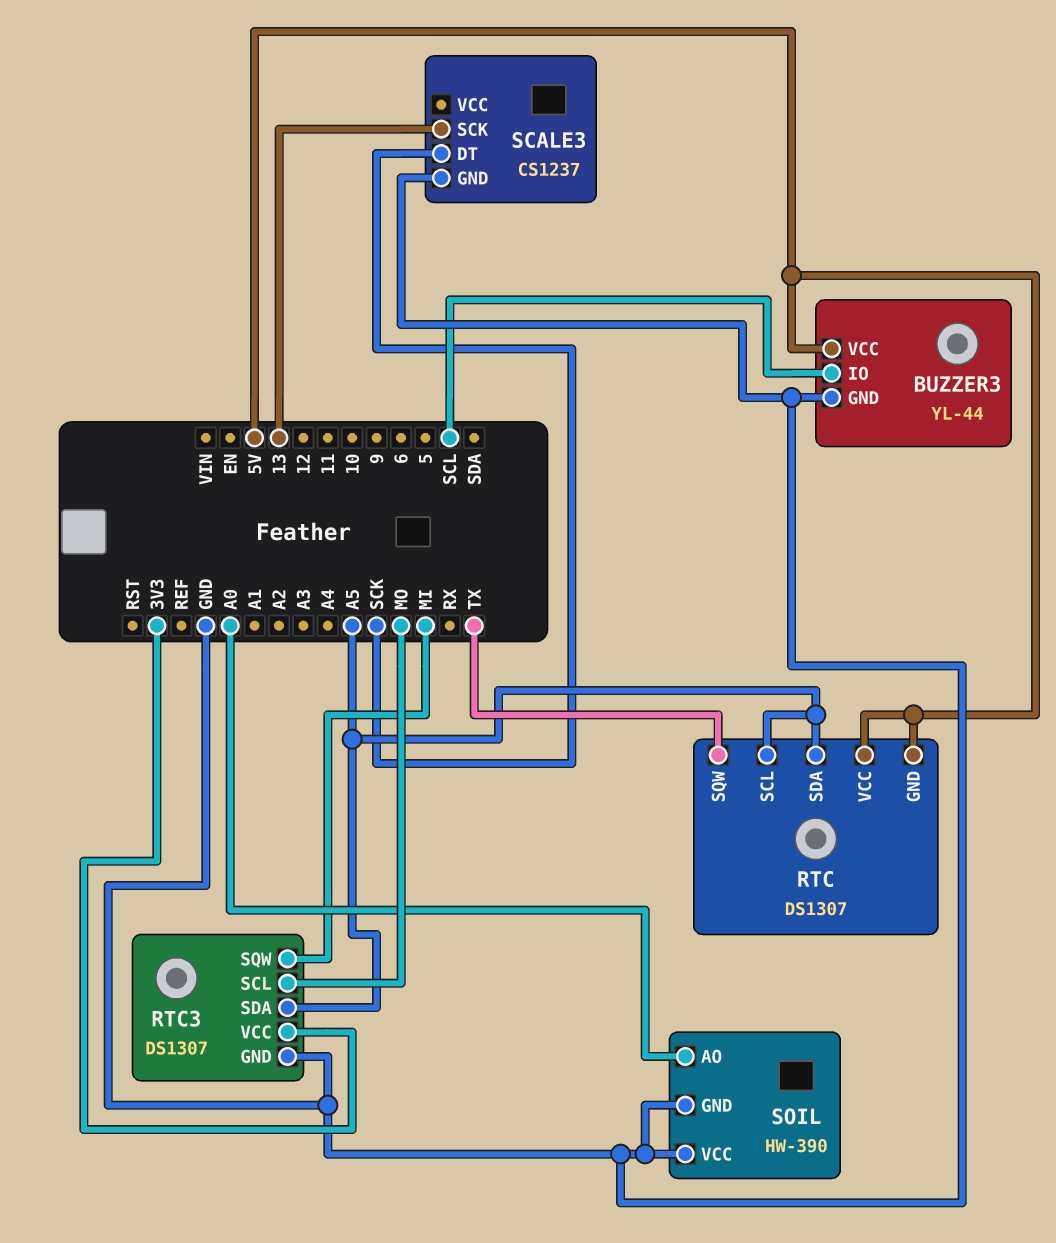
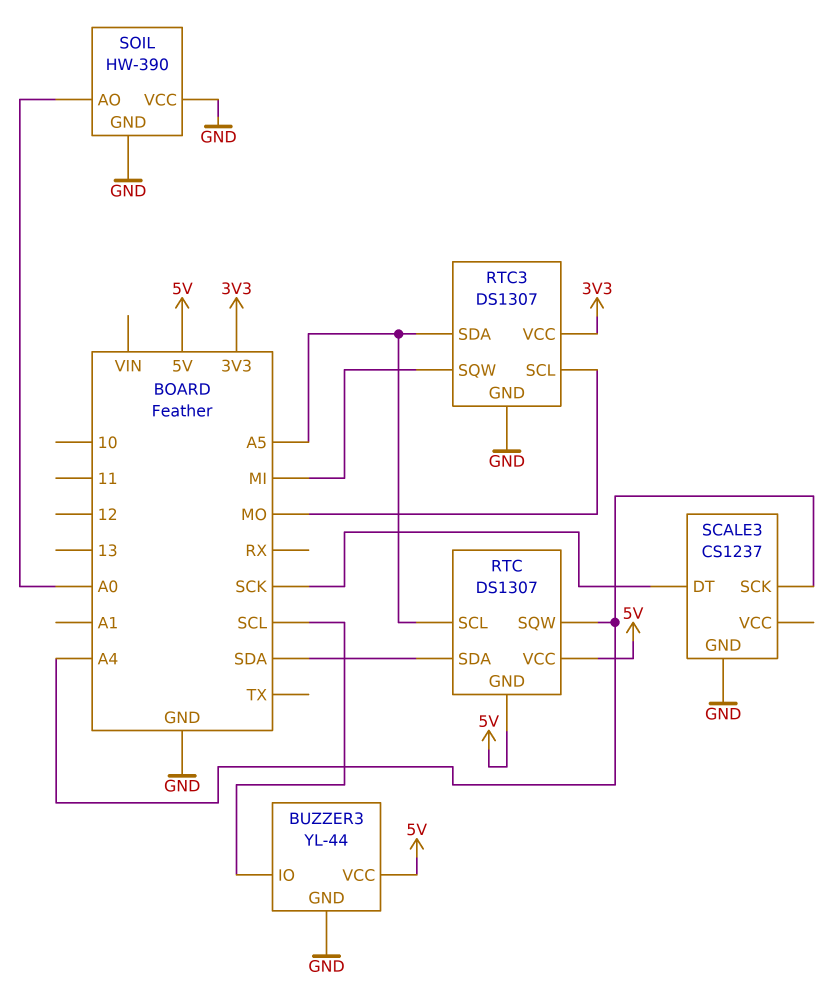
RTC pin SDA: A5 -> SDA
RTC pin SQW: TX -> A4
SCALE3 pin SCK: 13 -> A4

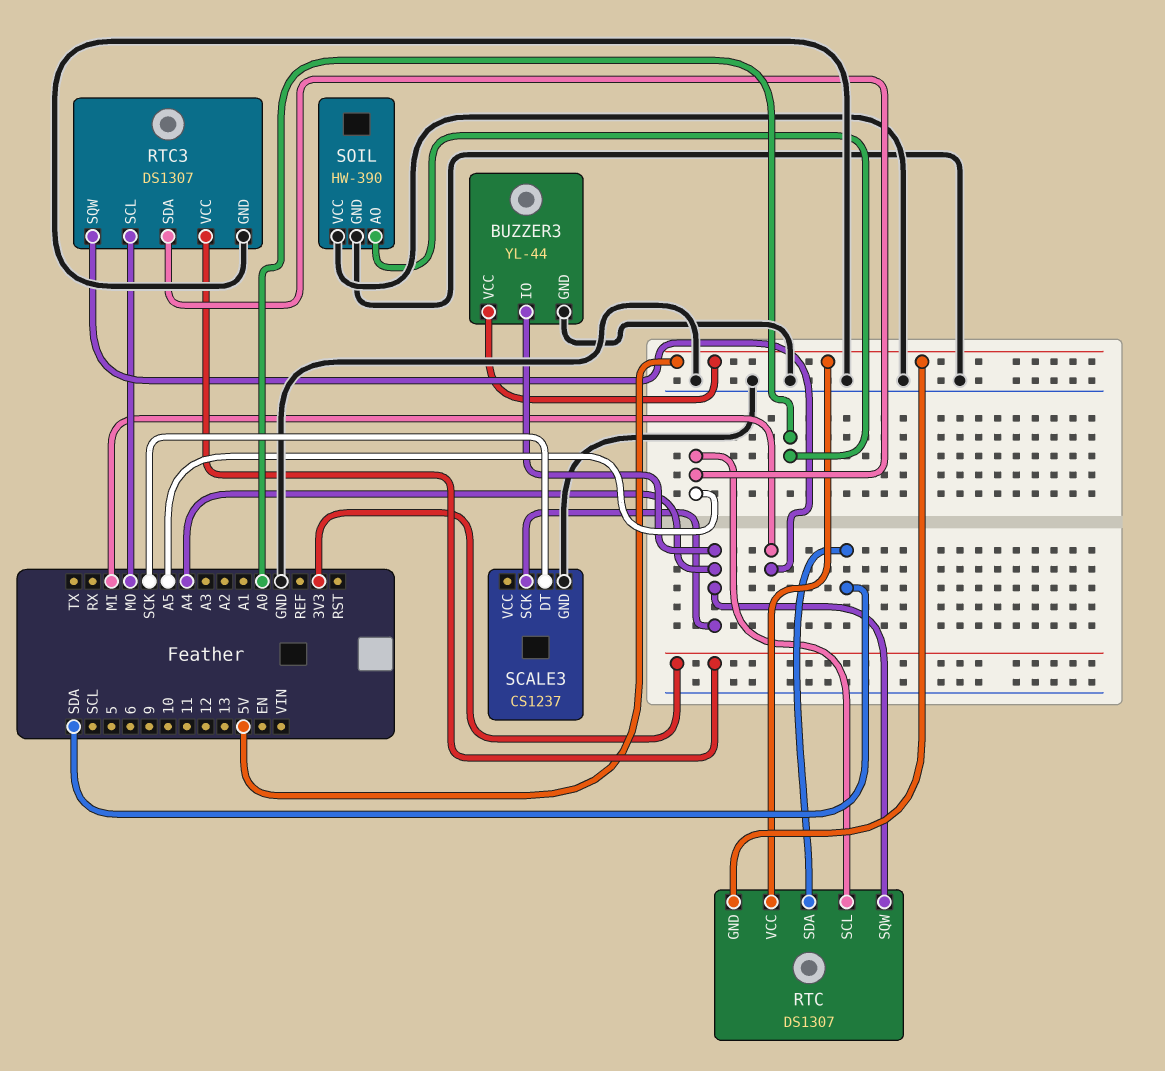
BUZZER3 pin IO: SCL -> A4

